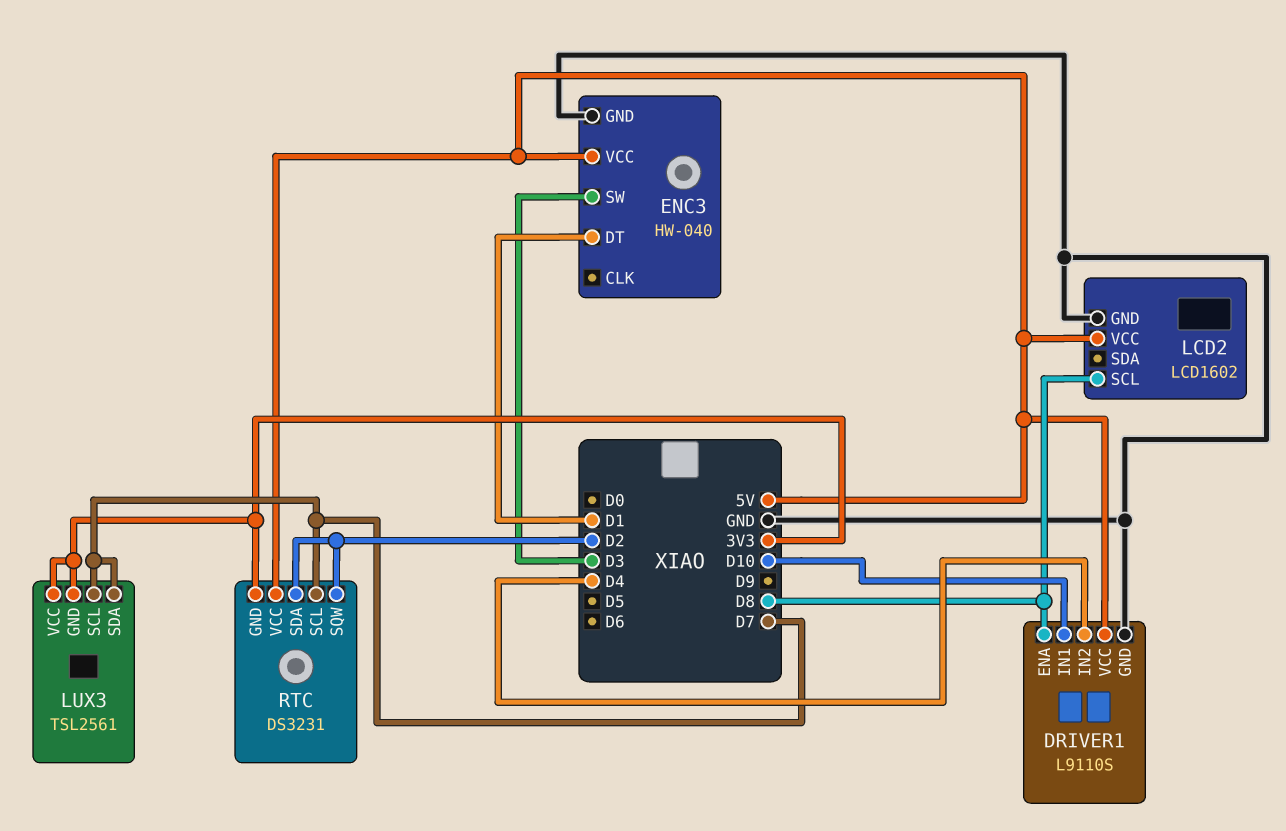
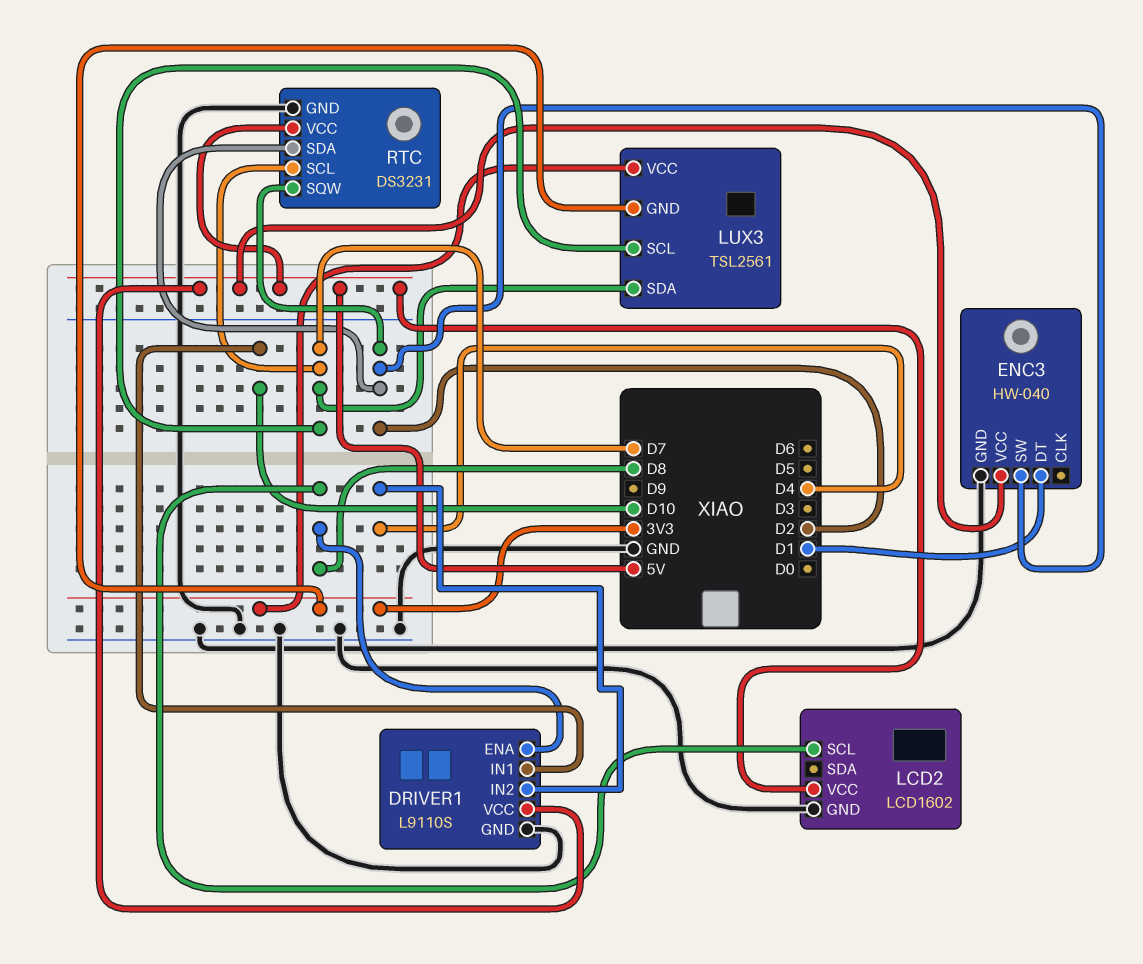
ENC3 pin SW: D3 -> D2
RTC pin GND: 3V3 -> GND

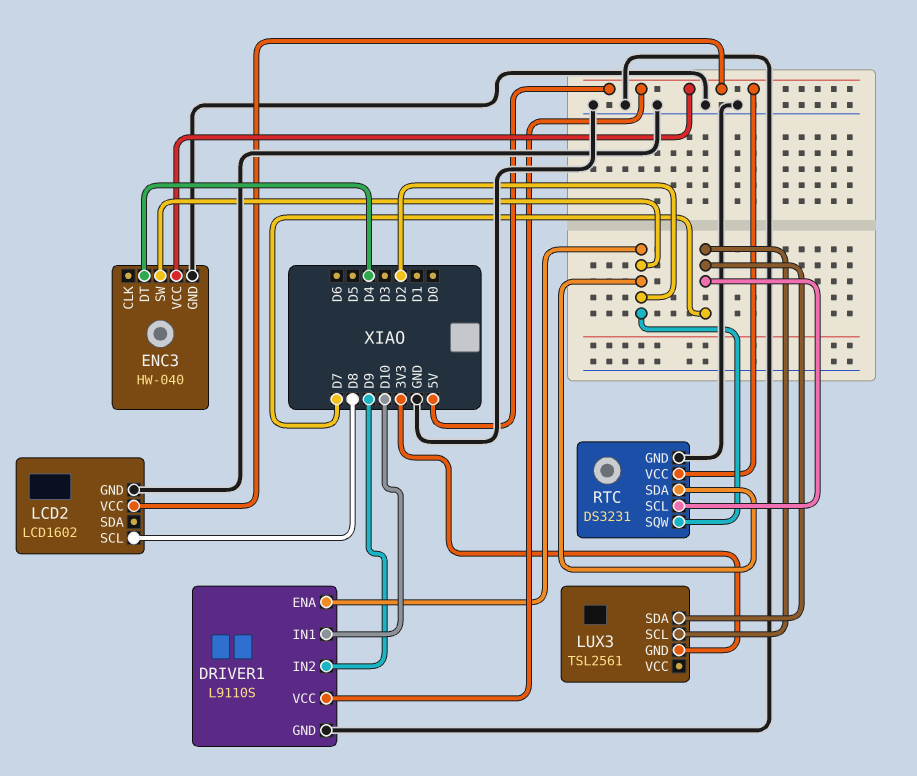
DRIVER1 pin ENA: D8 -> D2
DRIVER1 pin IN2: D4 -> D9
ENC3 pin DT: D1 -> D4
LUX3 pin VCC: 3V3 -> none

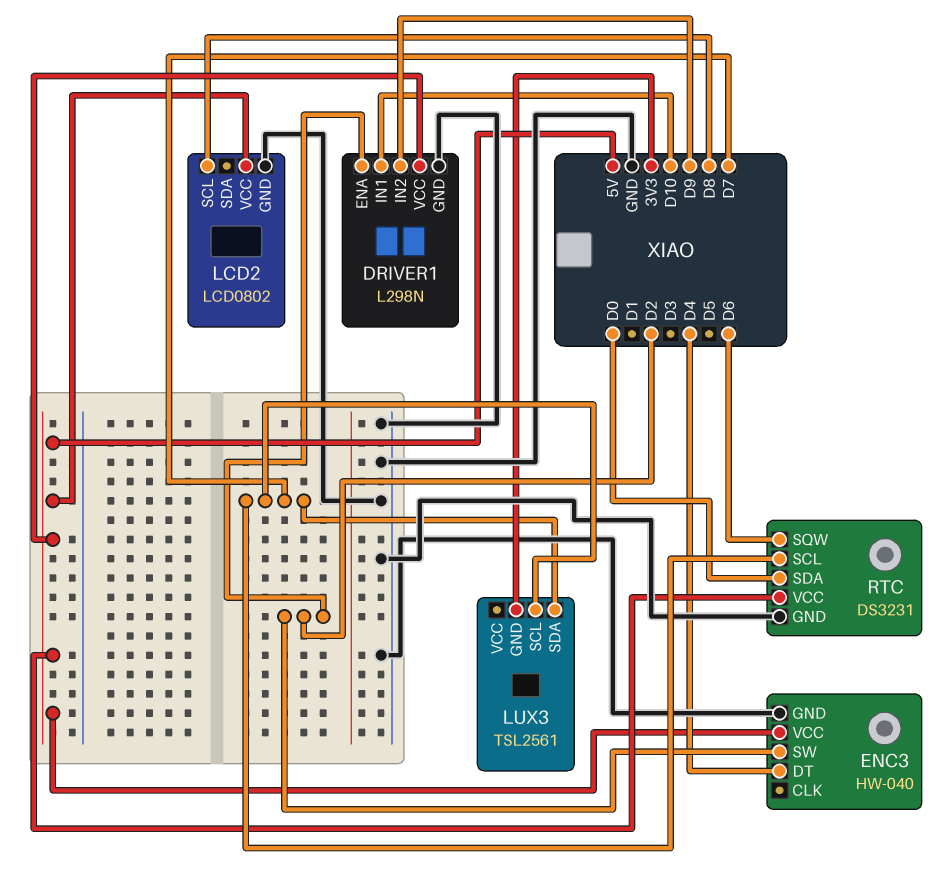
DRIVER1: L9110S -> L298N
LCD2: LCD1602 -> LCD0802
RTC pin SDA: D2 -> D0
RTC pin SQW: D2 -> D6

